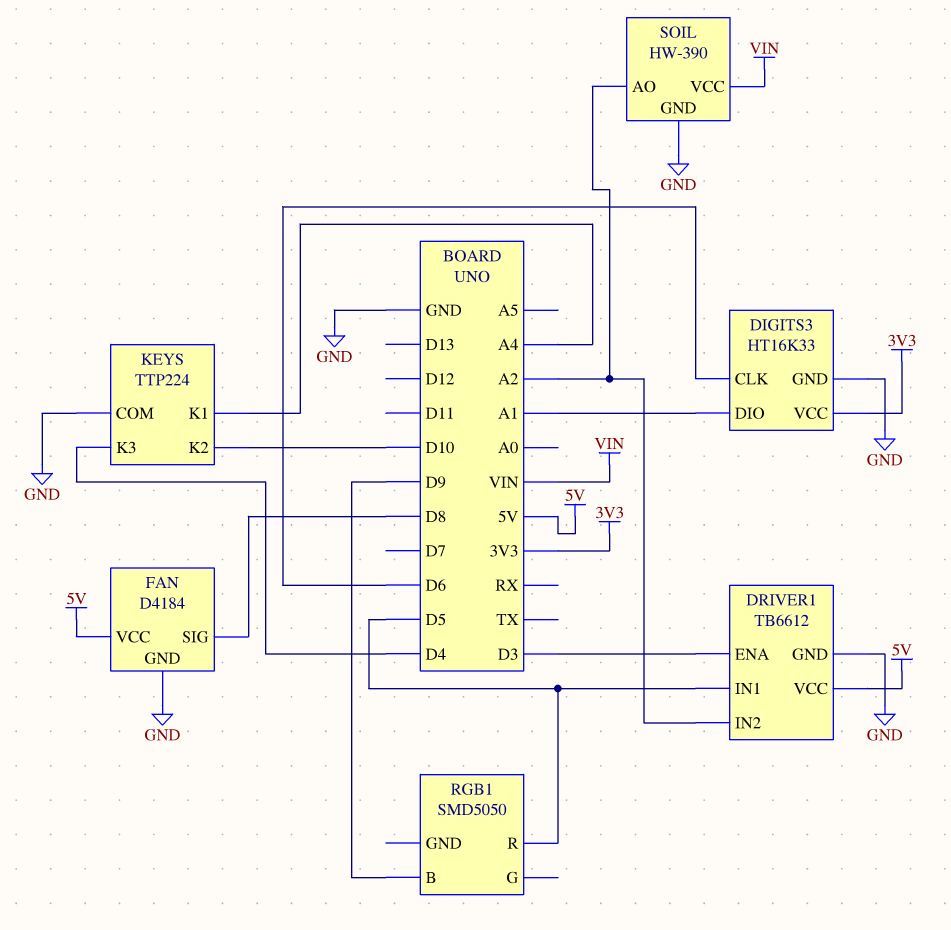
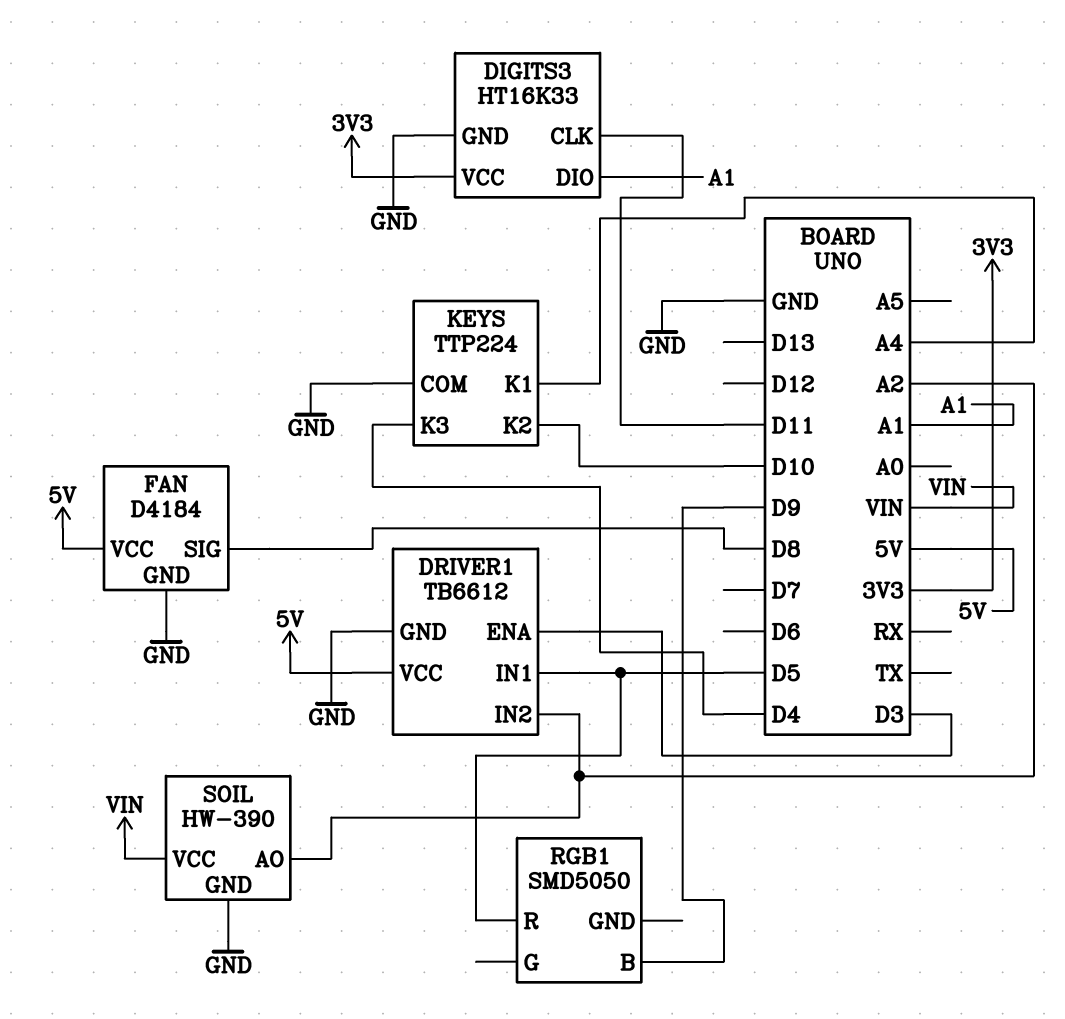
DIGITS3 pin CLK: D6 -> D11

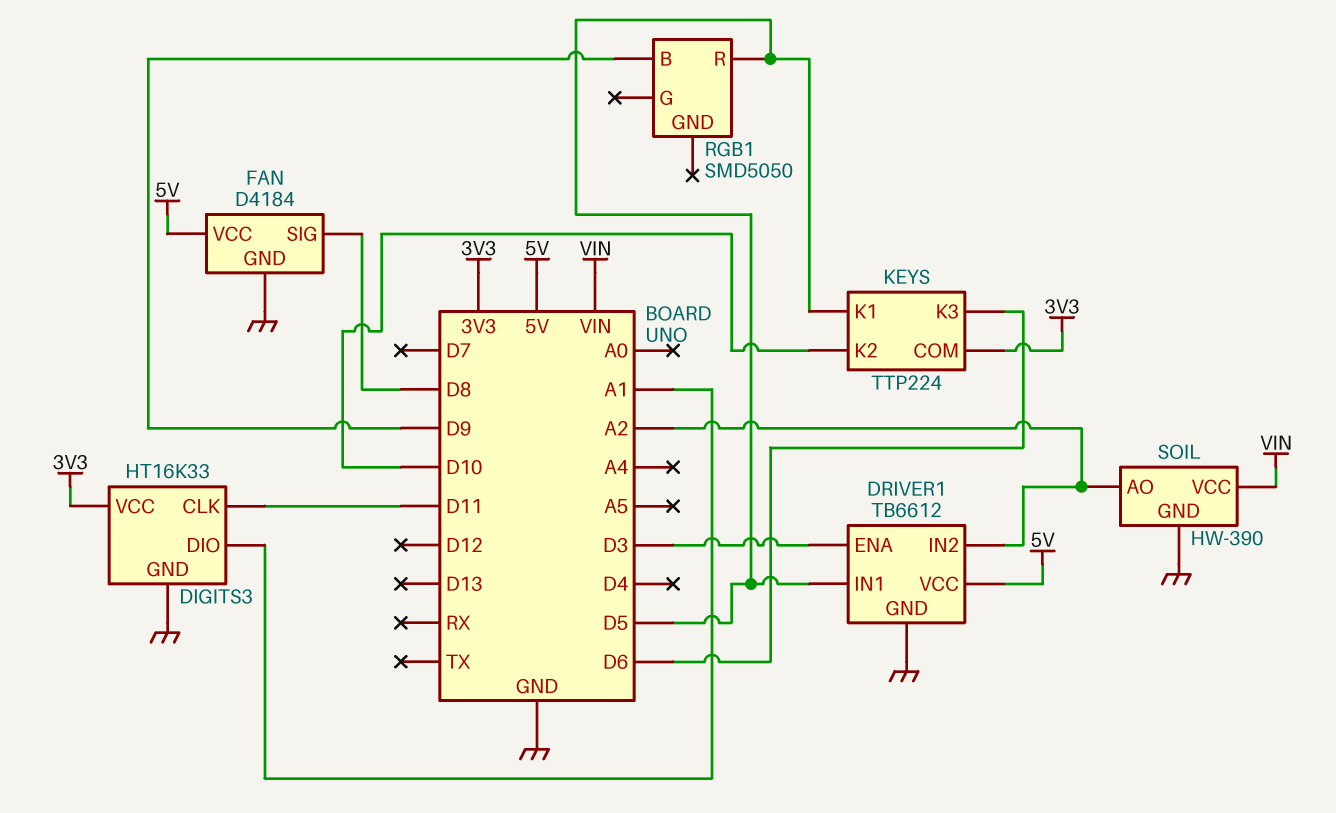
KEYS pin COM: GND -> 3V3
KEYS pin K1: A4 -> D5
KEYS pin K3: D4 -> D6

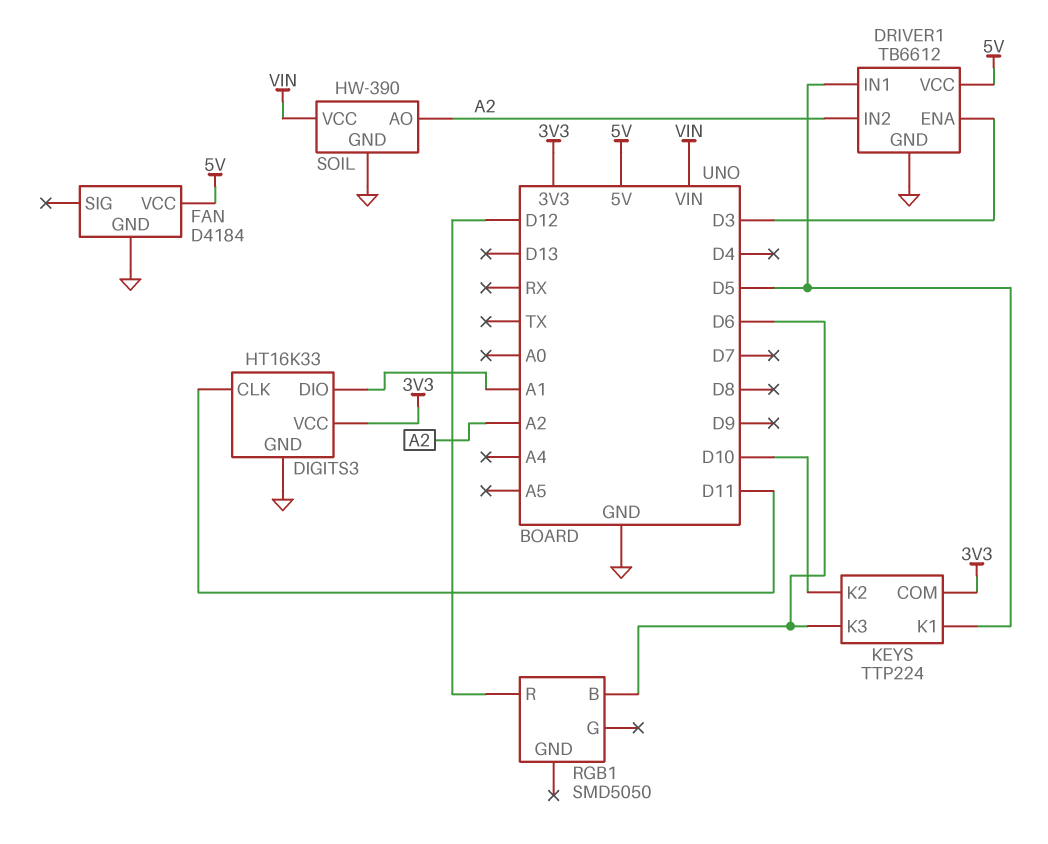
FAN pin SIG: D8 -> none
RGB1 pin B: D9 -> D6
RGB1 pin R: D5 -> D12

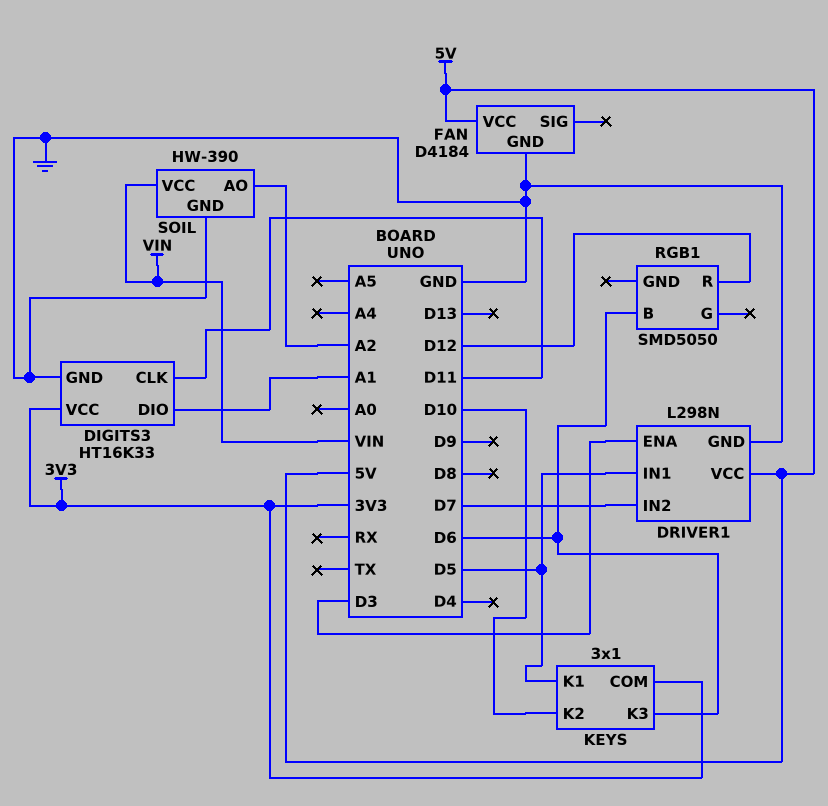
DRIVER1: TB6612 -> L298N
DRIVER1 pin IN2: A2 -> D7
KEYS: TTP224 -> 3x1

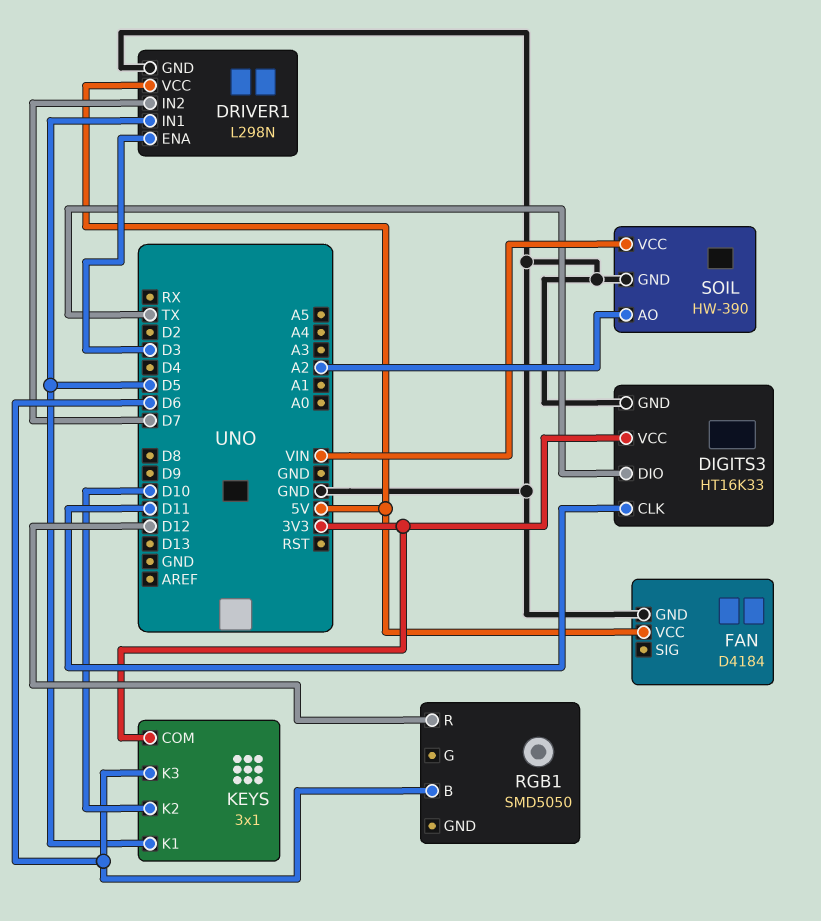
DIGITS3 pin DIO: A1 -> TX

